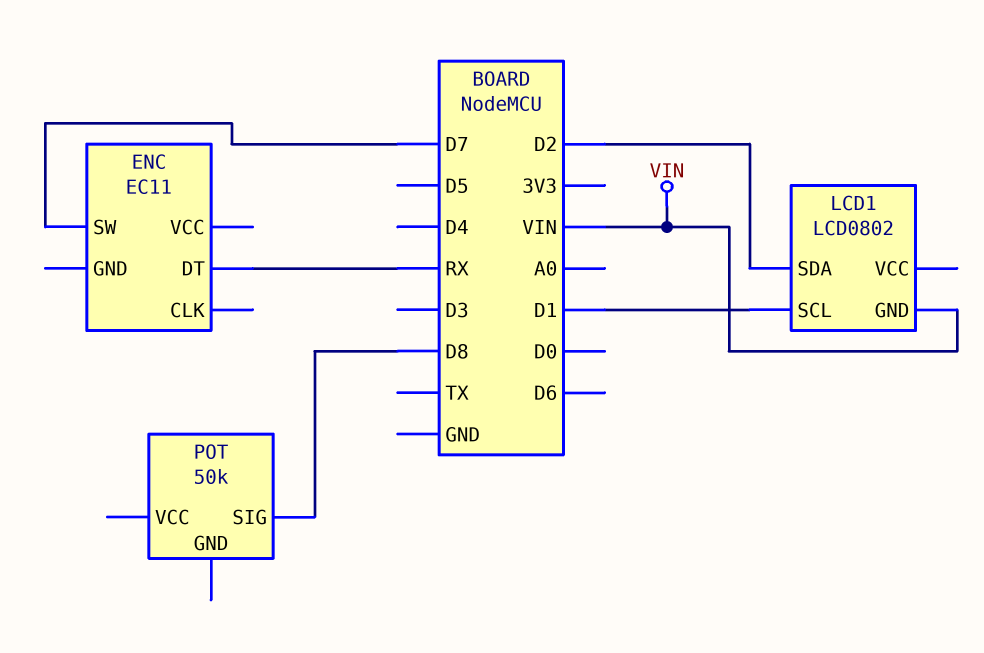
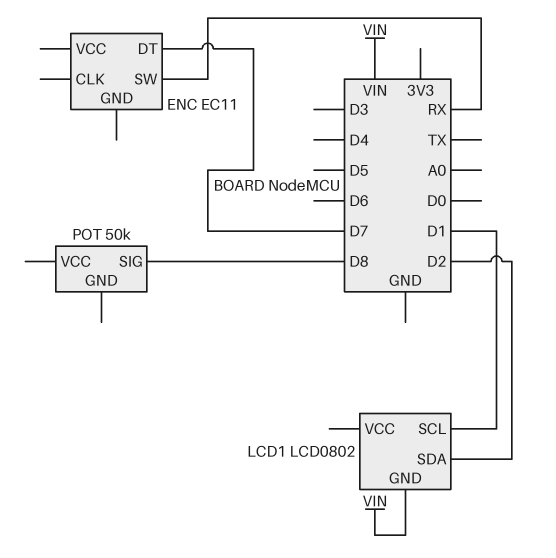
ENC pin DT: RX -> D7
ENC pin SW: D7 -> RX

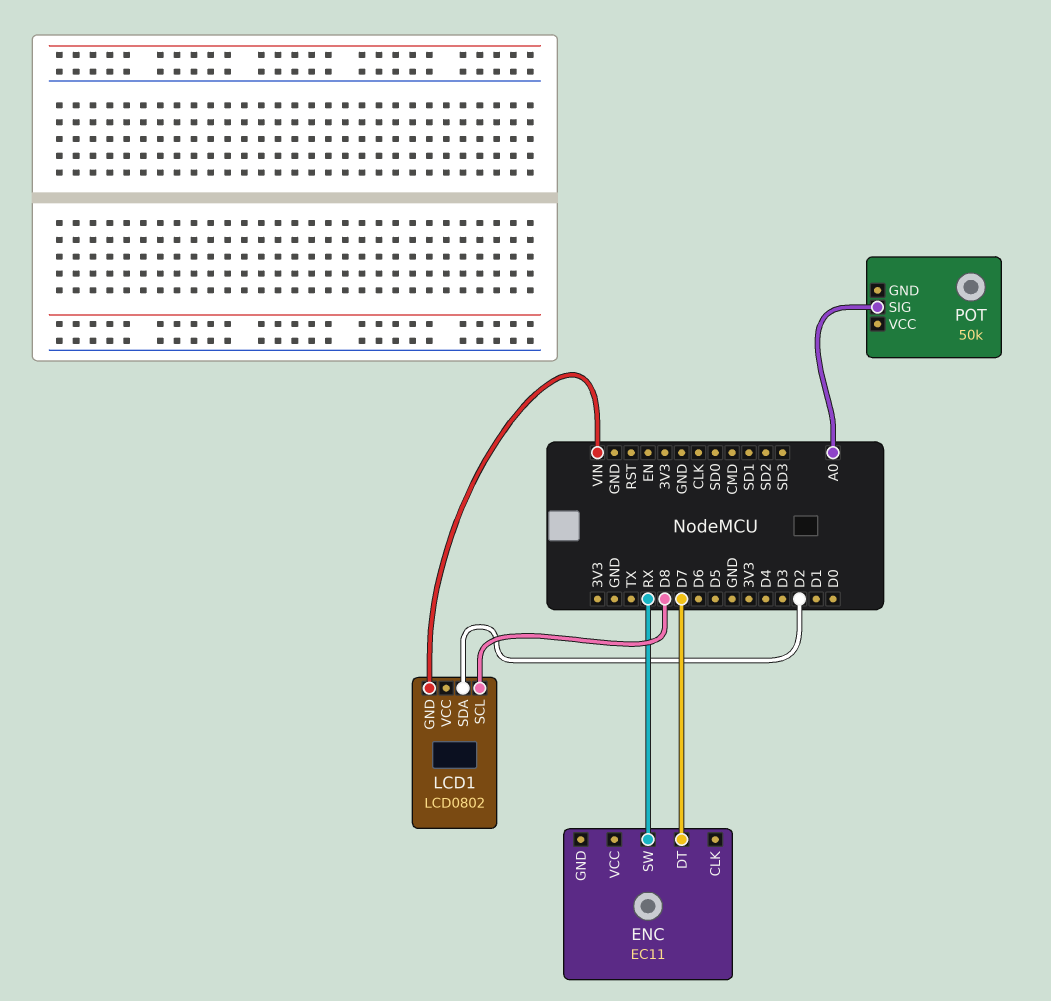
LCD1 pin SCL: D1 -> D8
POT pin SIG: D8 -> A0

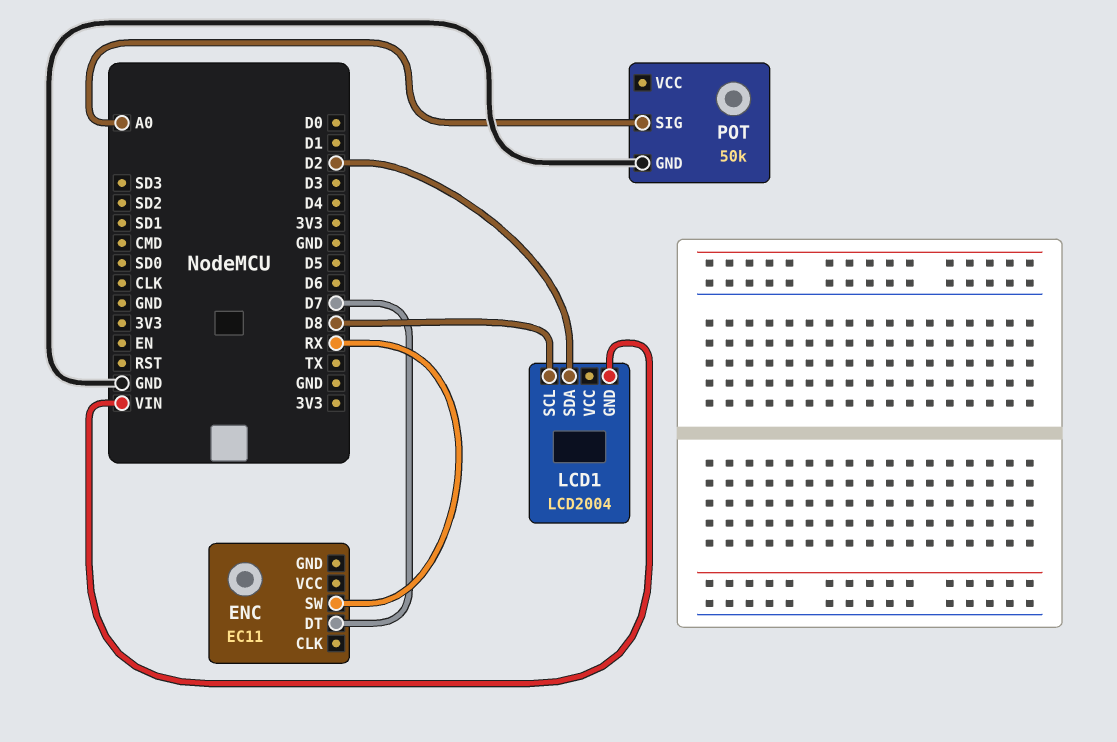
LCD1: LCD0802 -> LCD2004
POT pin GND: none -> GND

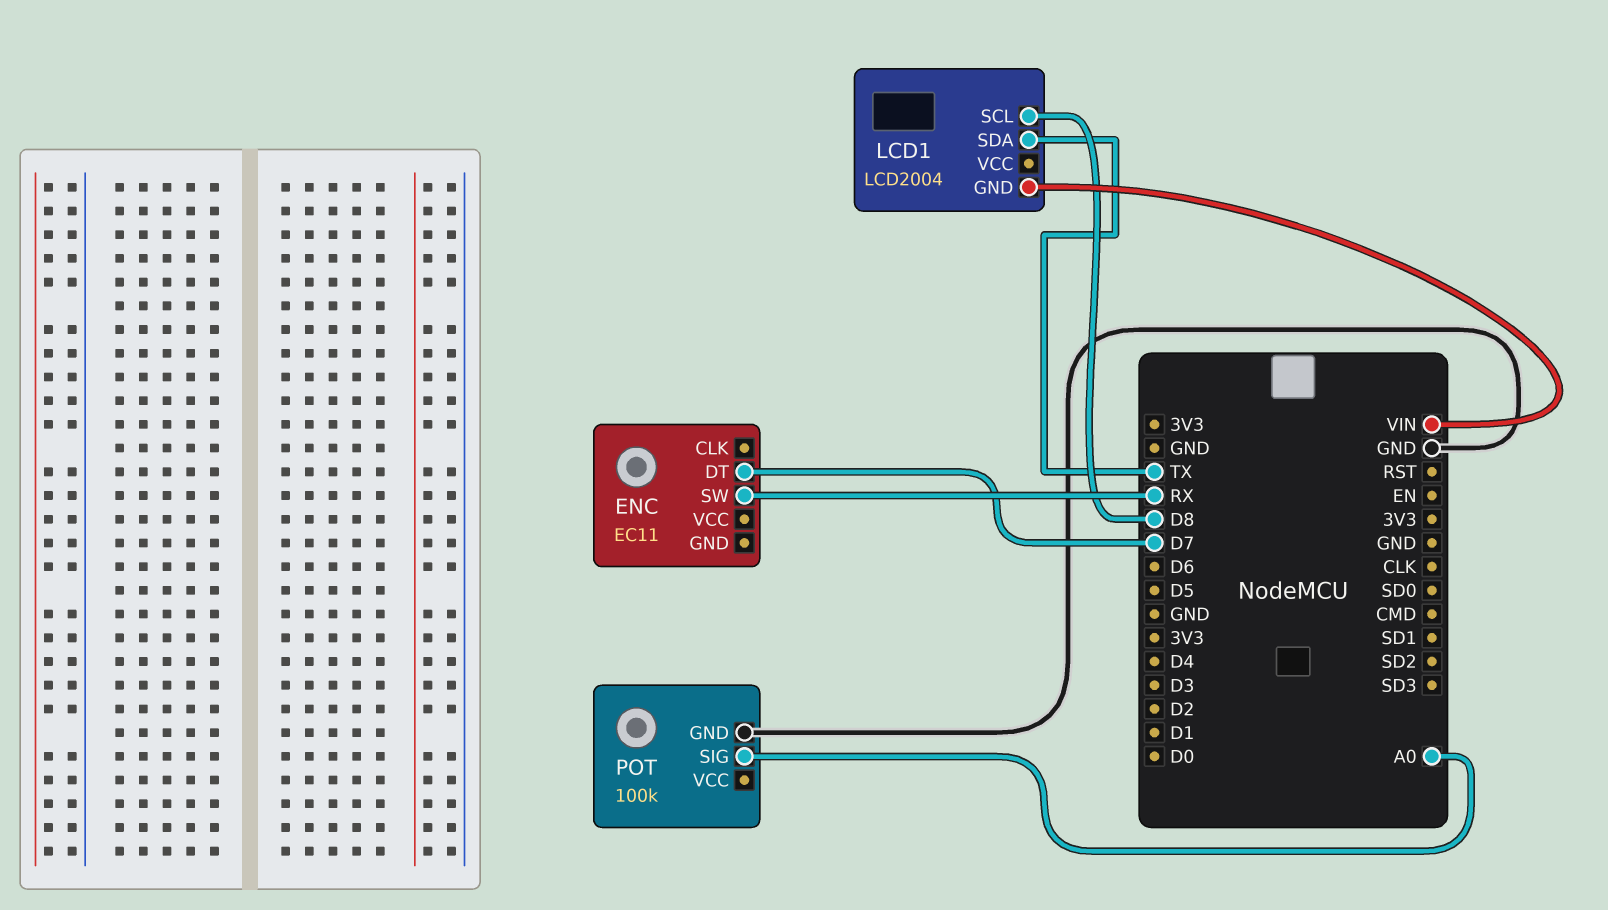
LCD1 pin SDA: D2 -> TX
POT: 50k -> 100k

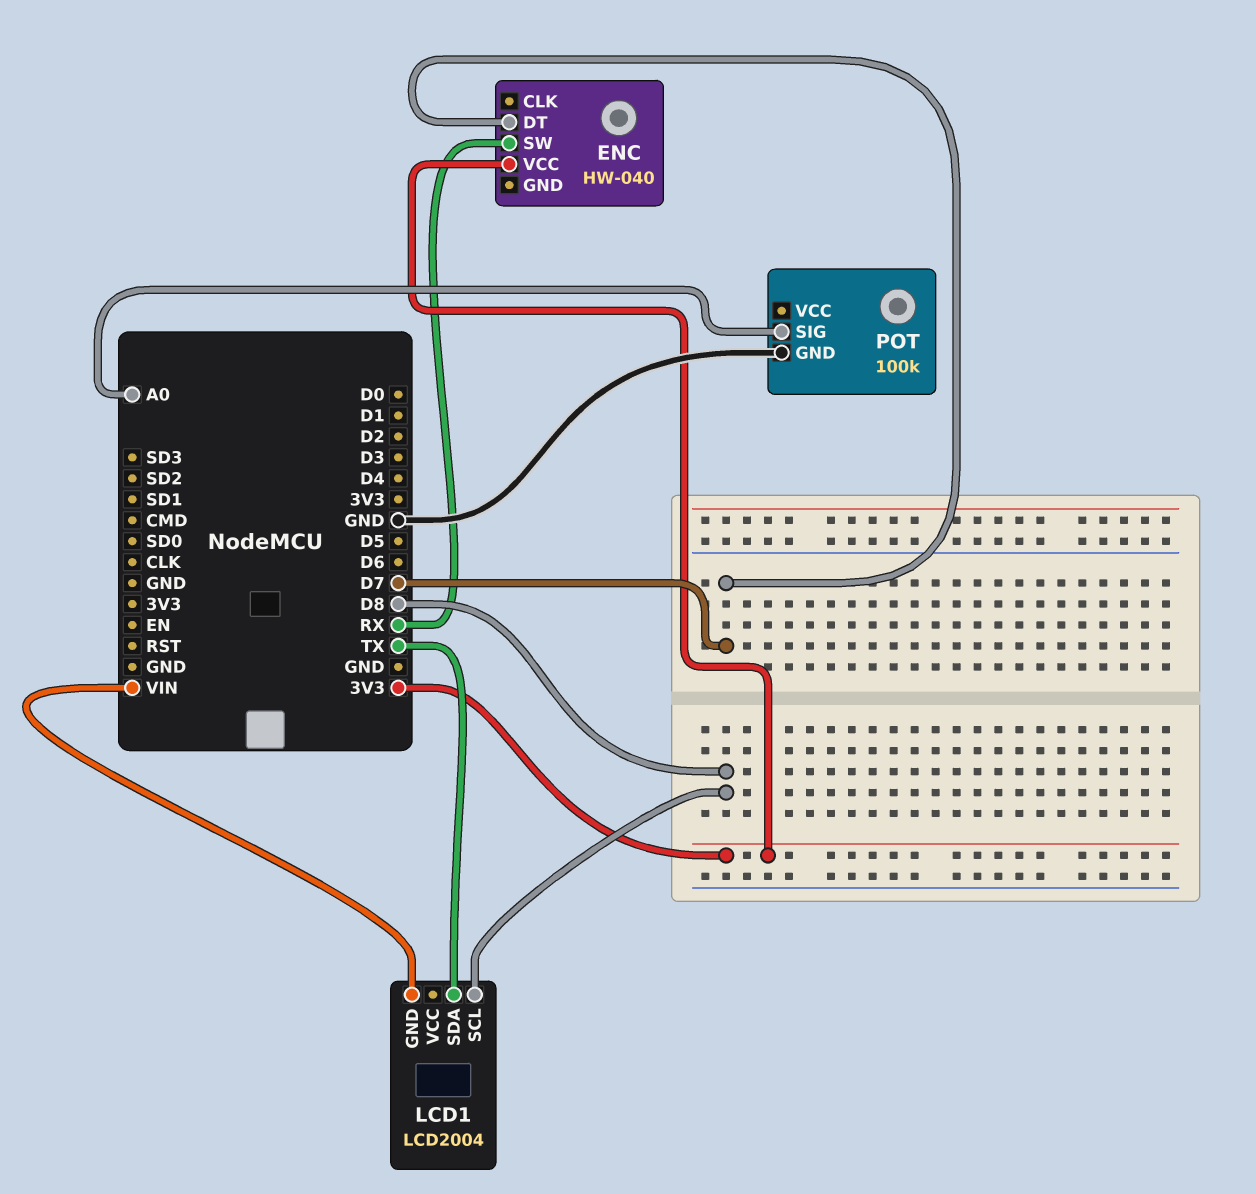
ENC: EC11 -> HW-040
ENC pin VCC: none -> 3V3

